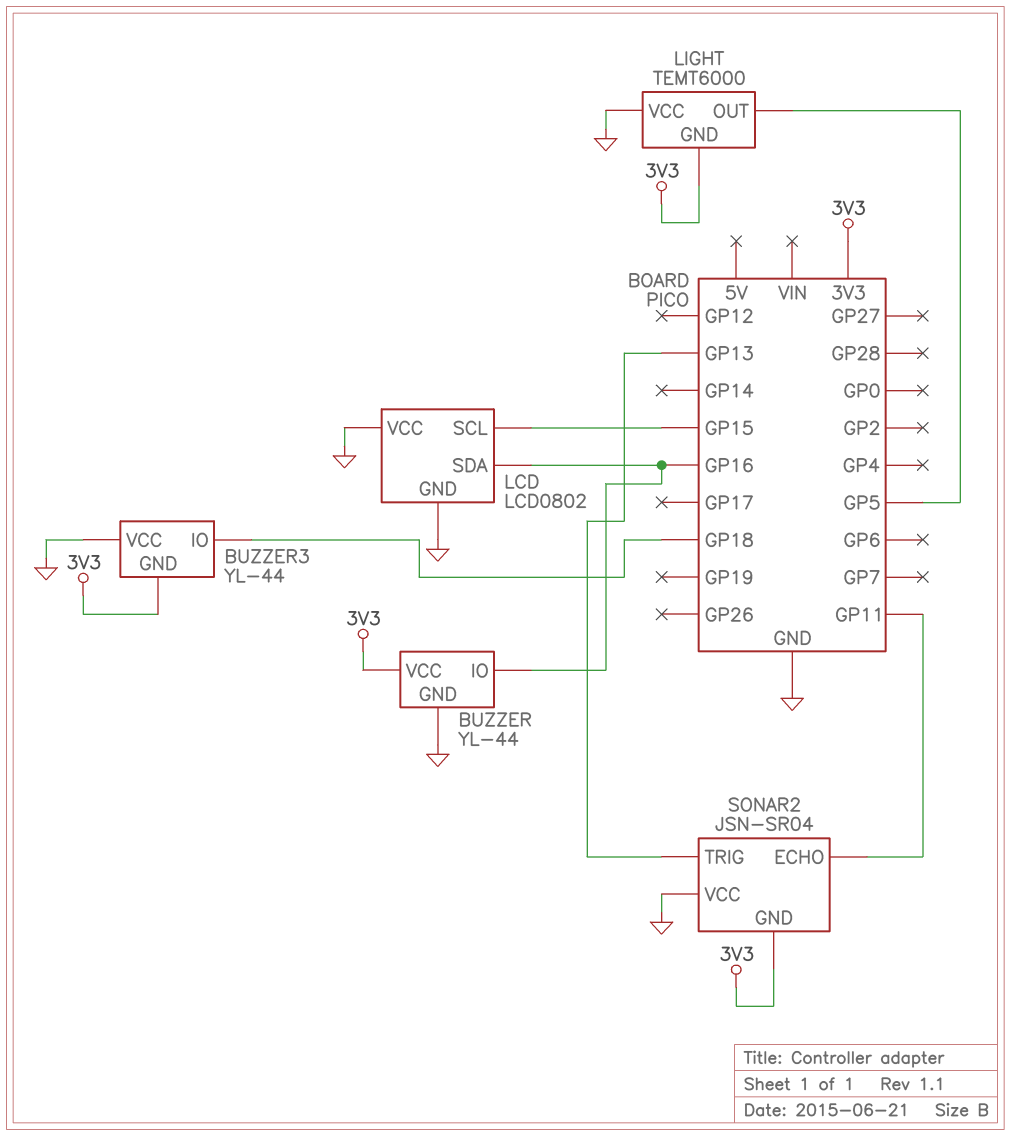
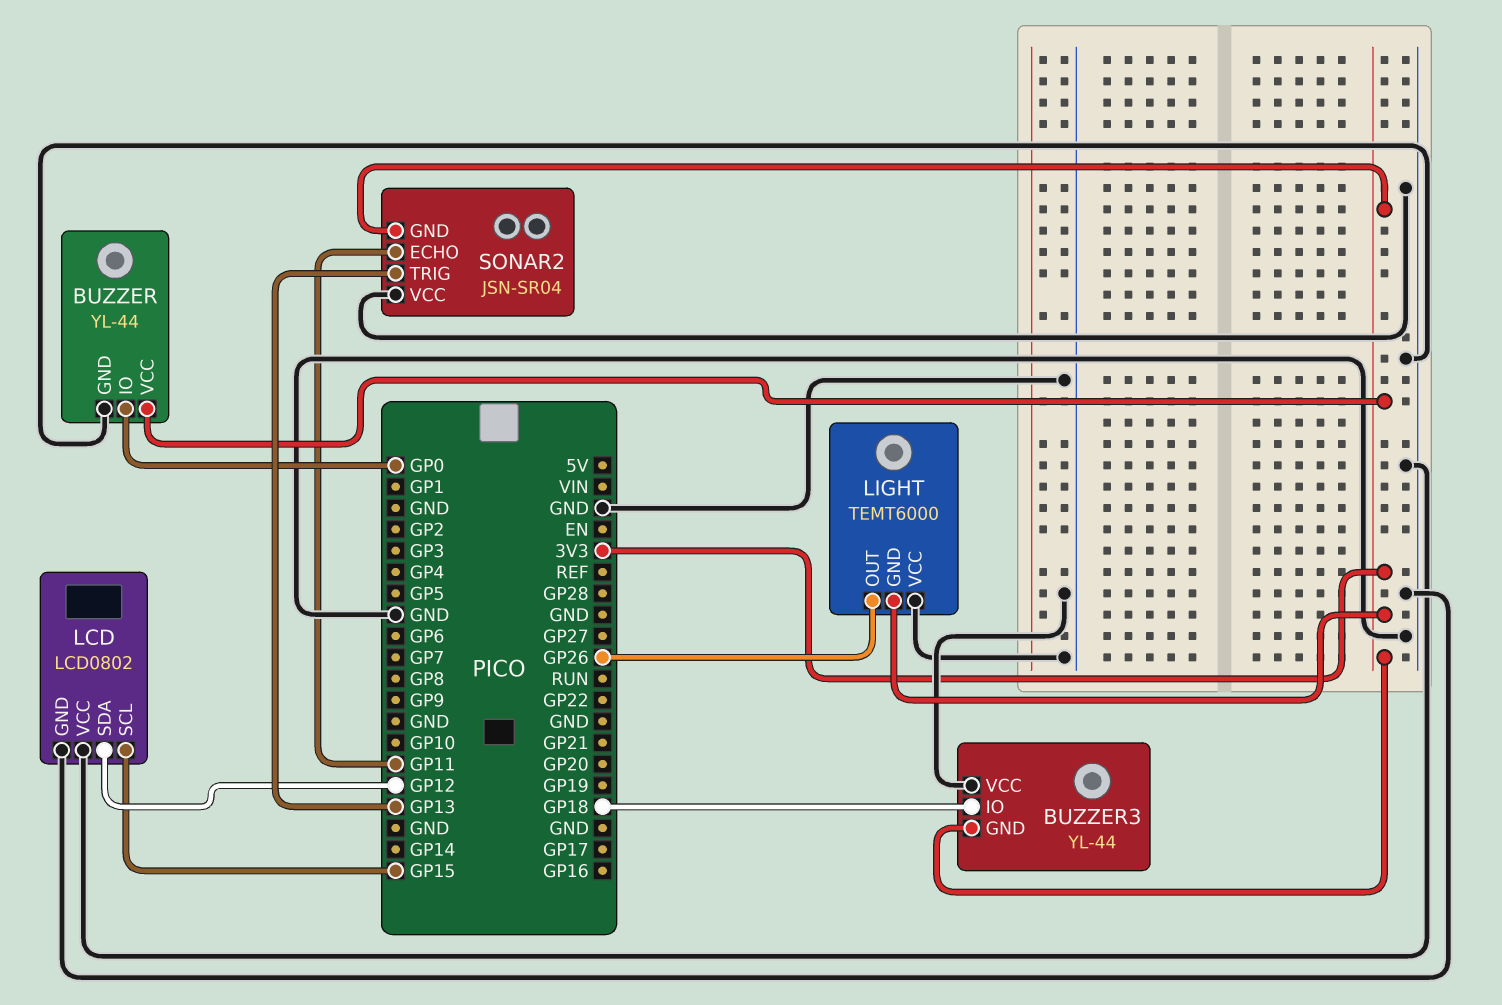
BUZZER pin IO: GP16 -> GP0
LCD pin SDA: GP16 -> GP12
LIGHT pin OUT: GP5 -> GP26

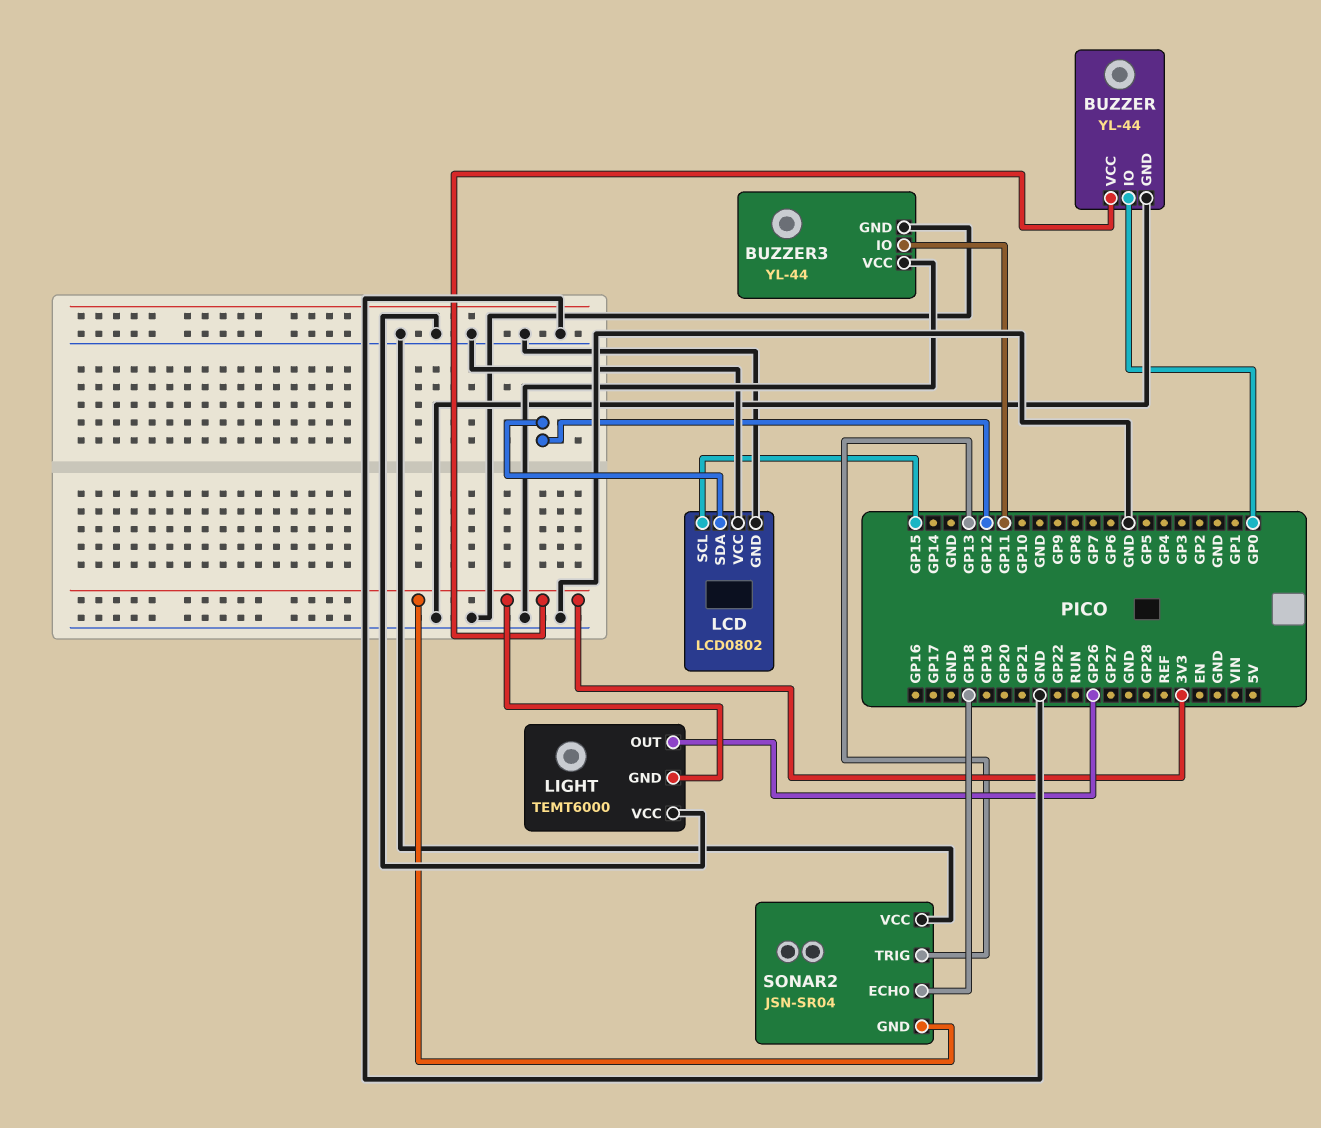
BUZZER3 pin GND: 3V3 -> GND
BUZZER3 pin IO: GP18 -> GP11
SONAR2 pin ECHO: GP11 -> GP18

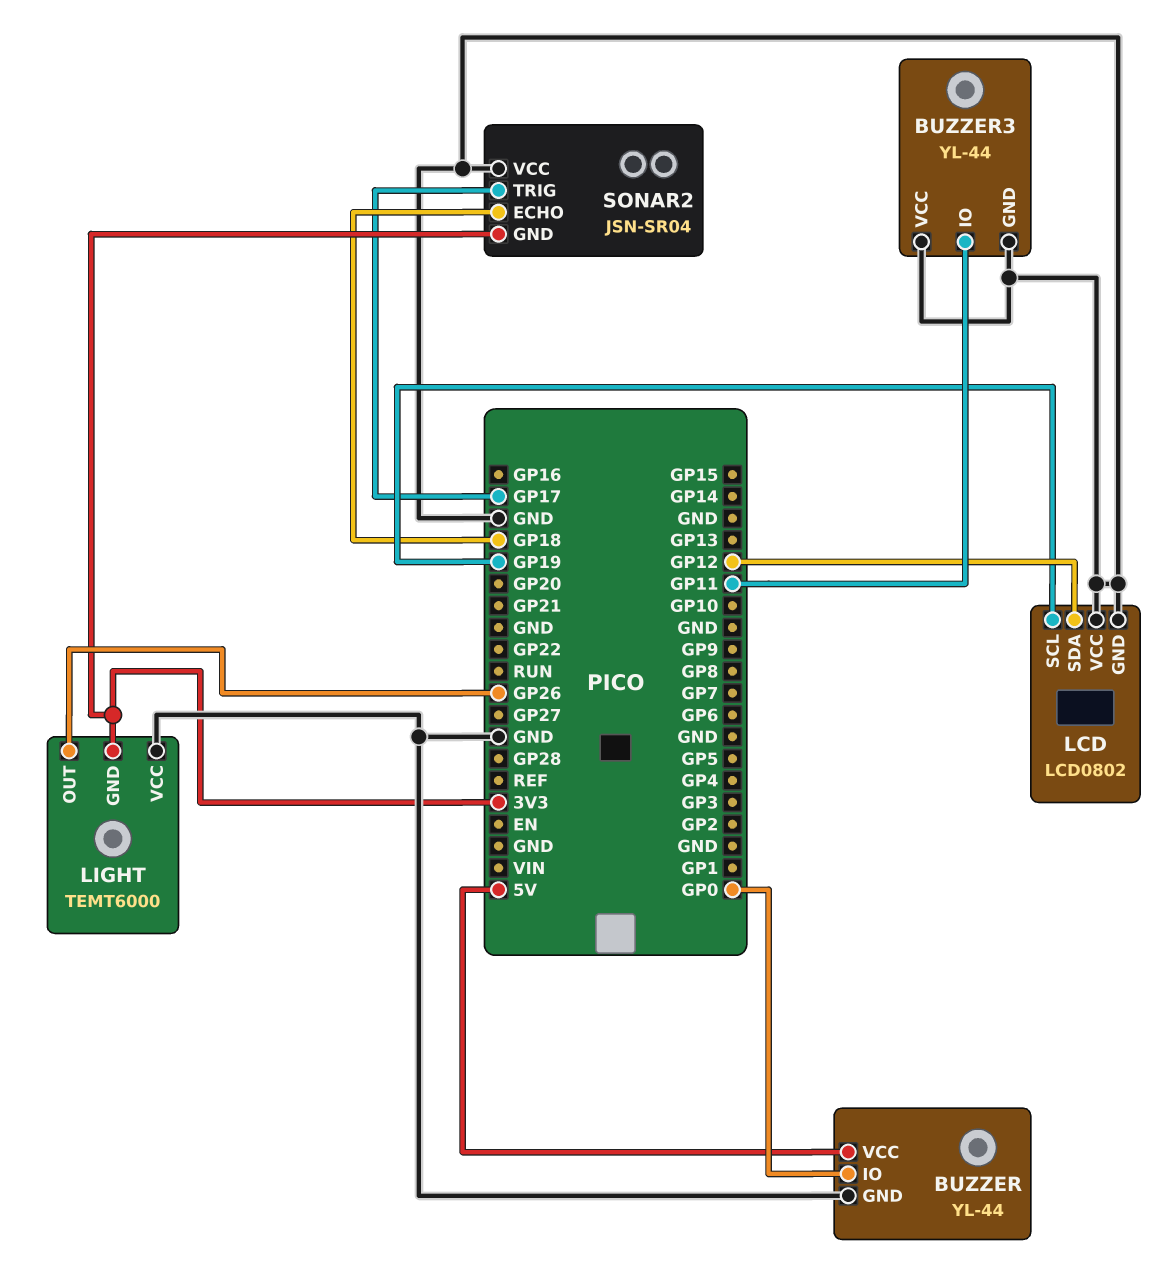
BUZZER pin VCC: 3V3 -> 5V
LCD pin SCL: GP15 -> GP19
SONAR2 pin TRIG: GP13 -> GP17

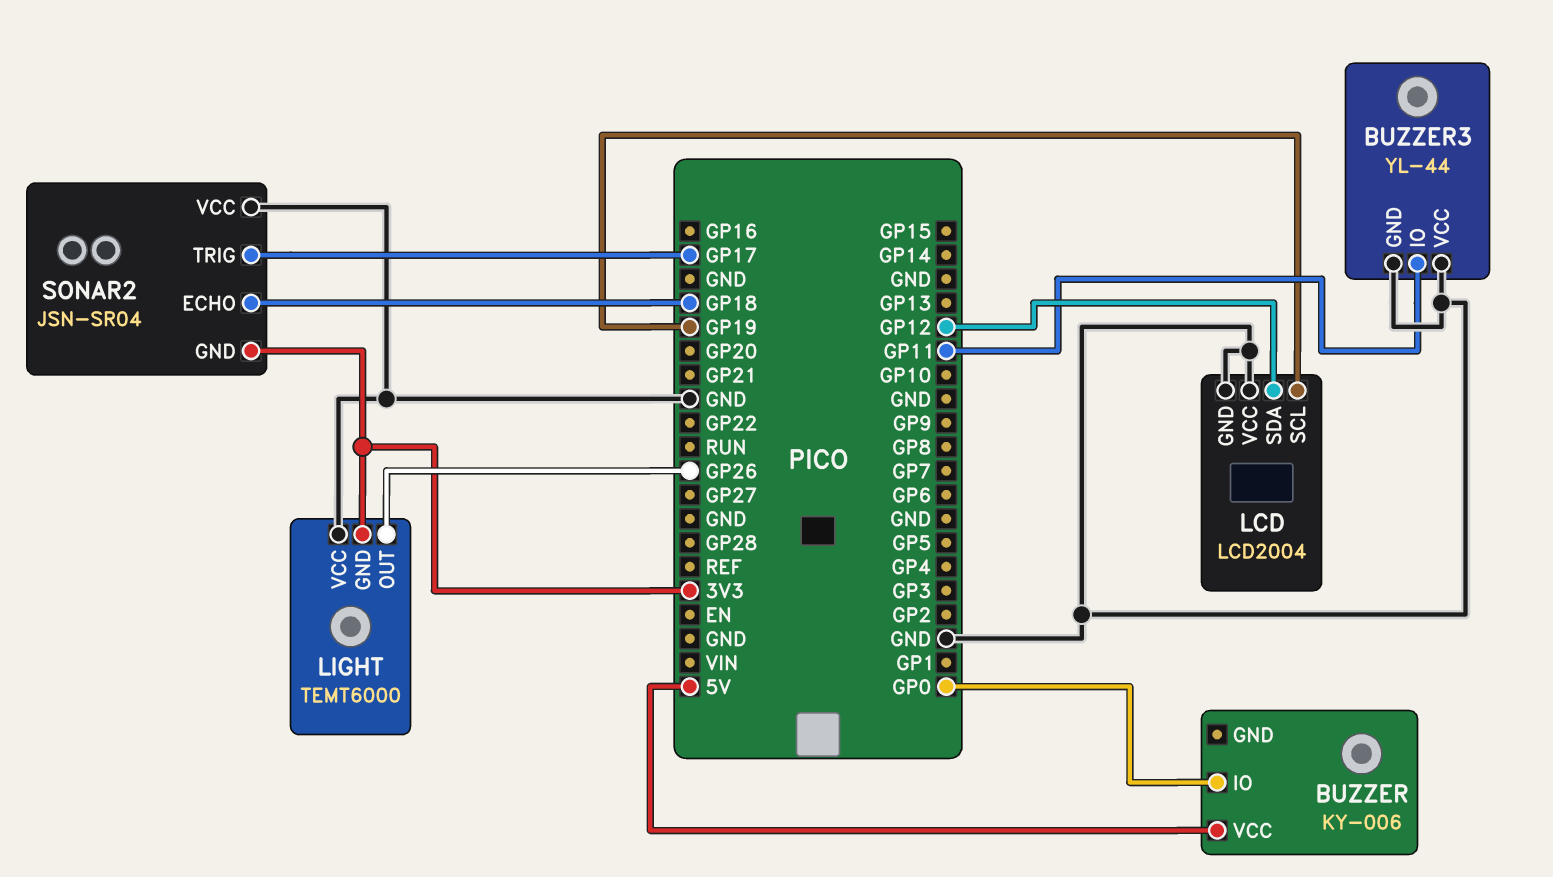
BUZZER: YL-44 -> KY-006
BUZZER pin GND: GND -> none
LCD: LCD0802 -> LCD2004

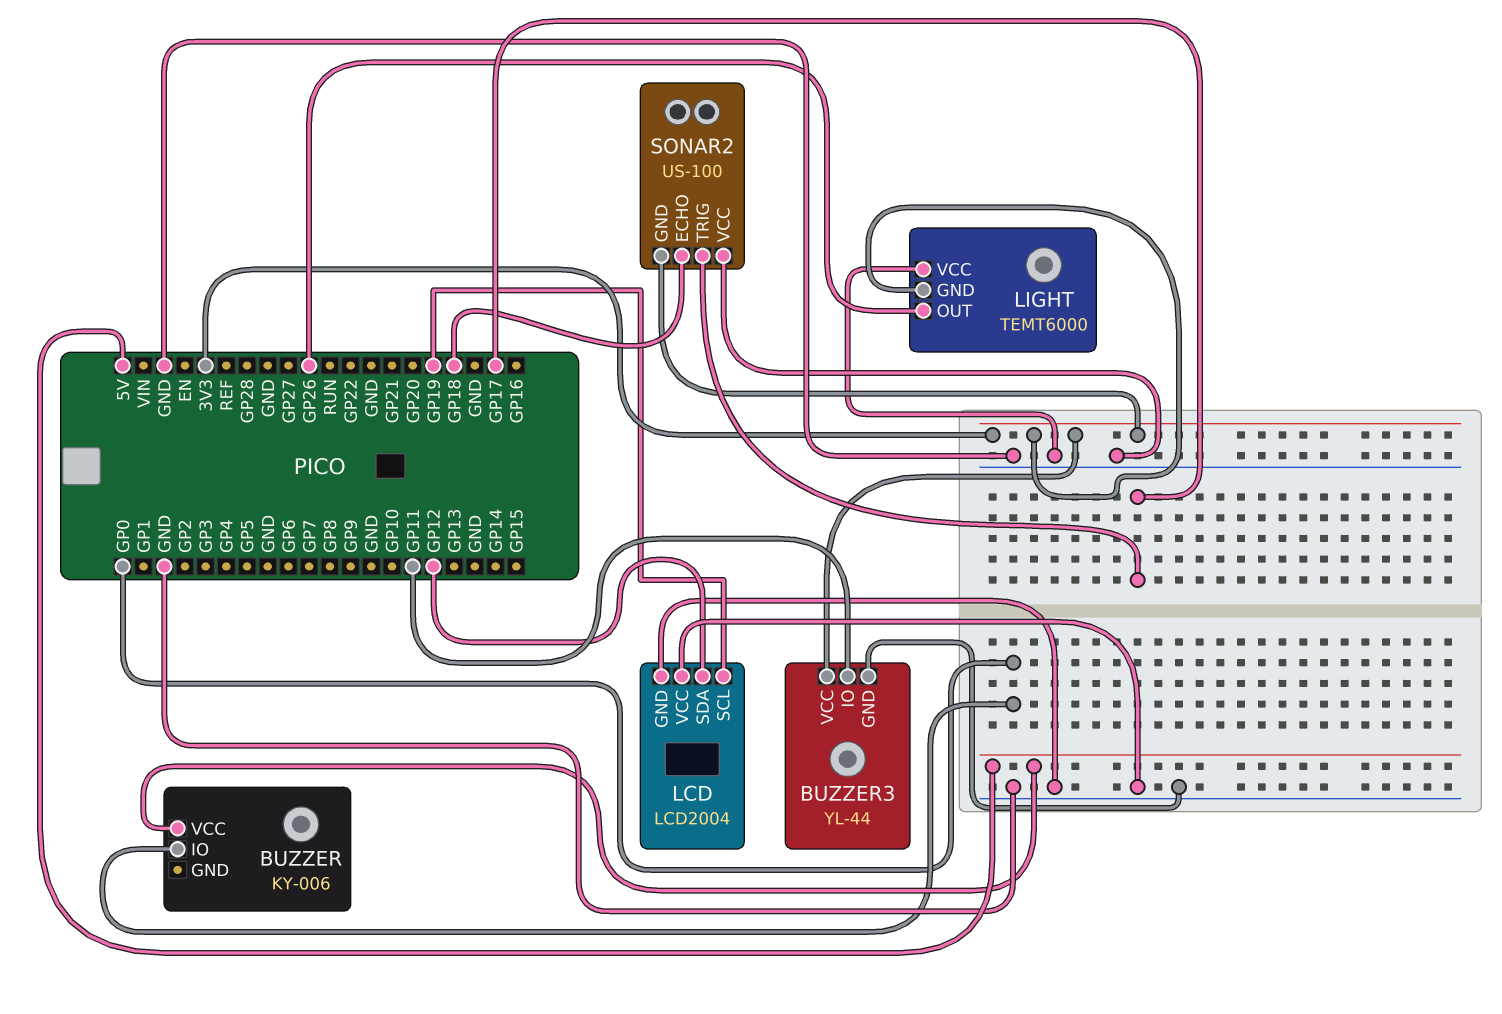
BUZZER3 pin VCC: GND -> 3V3
SONAR2: JSN-SR04 -> US-100

